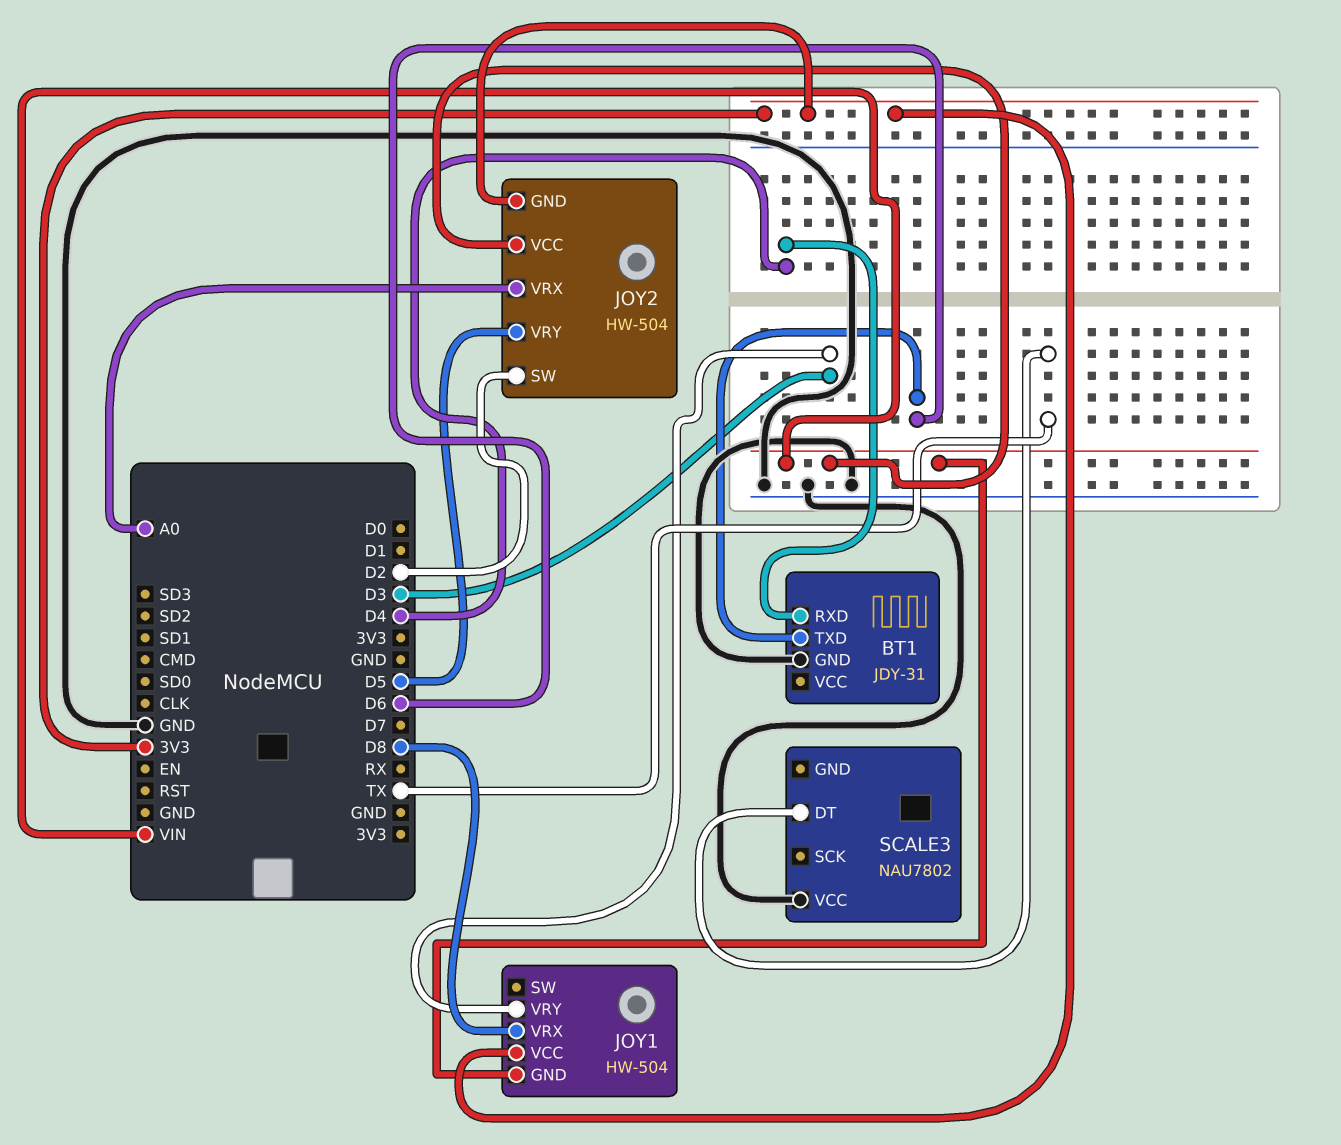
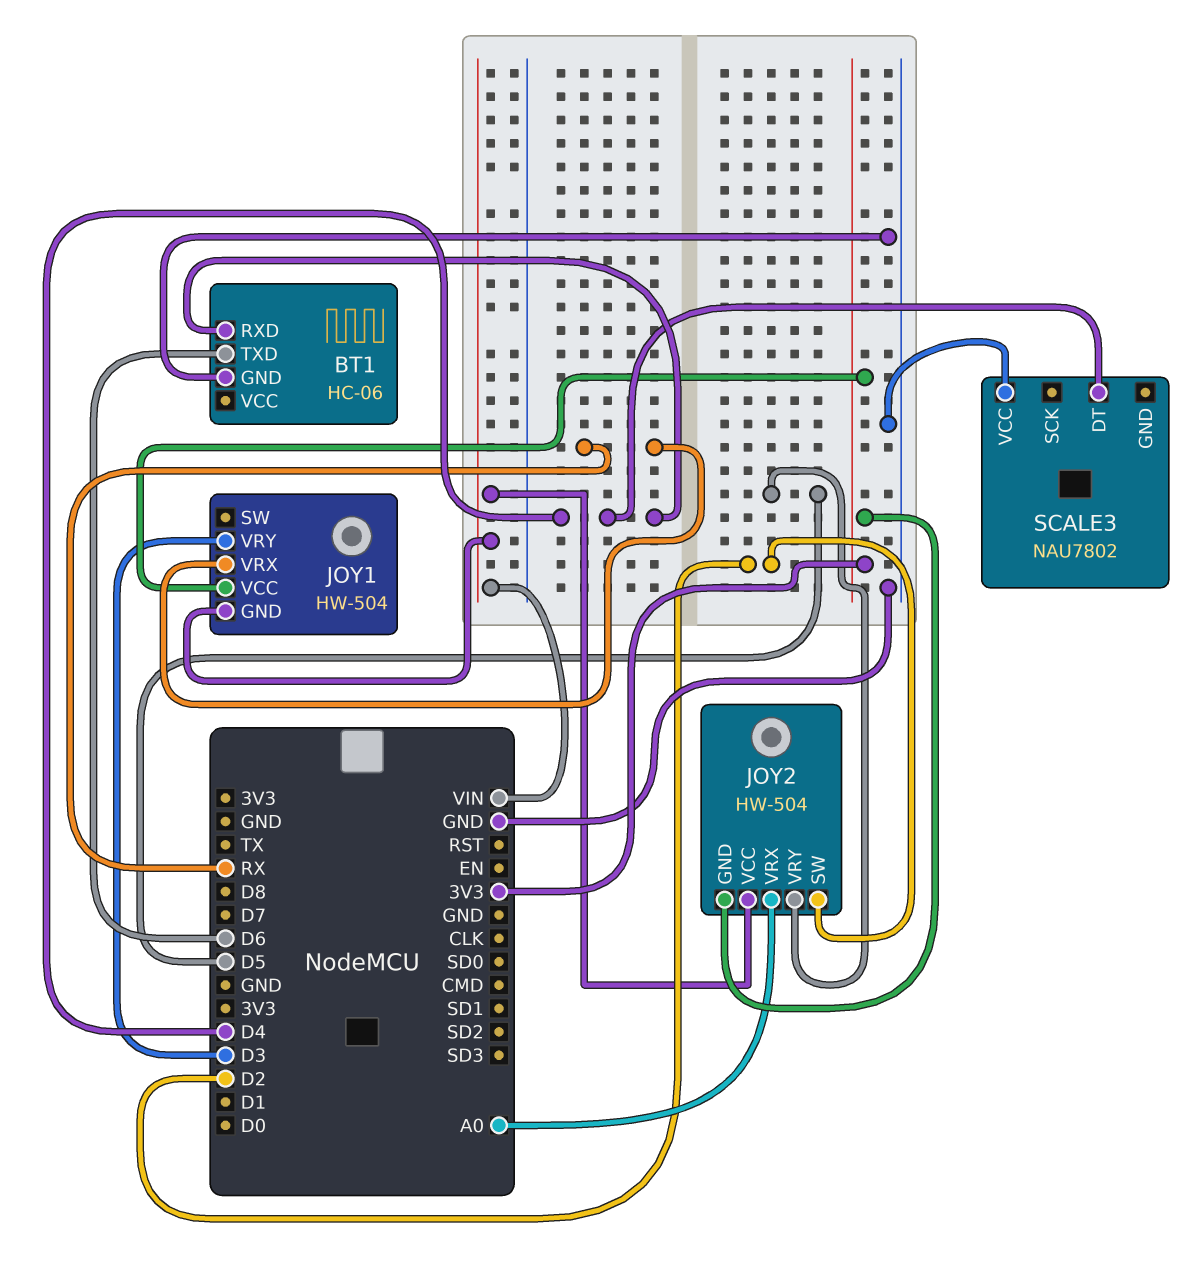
BT1: JDY-31 -> HC-06
JOY1 pin VRX: D8 -> RX
SCALE3 pin DT: TX -> D4

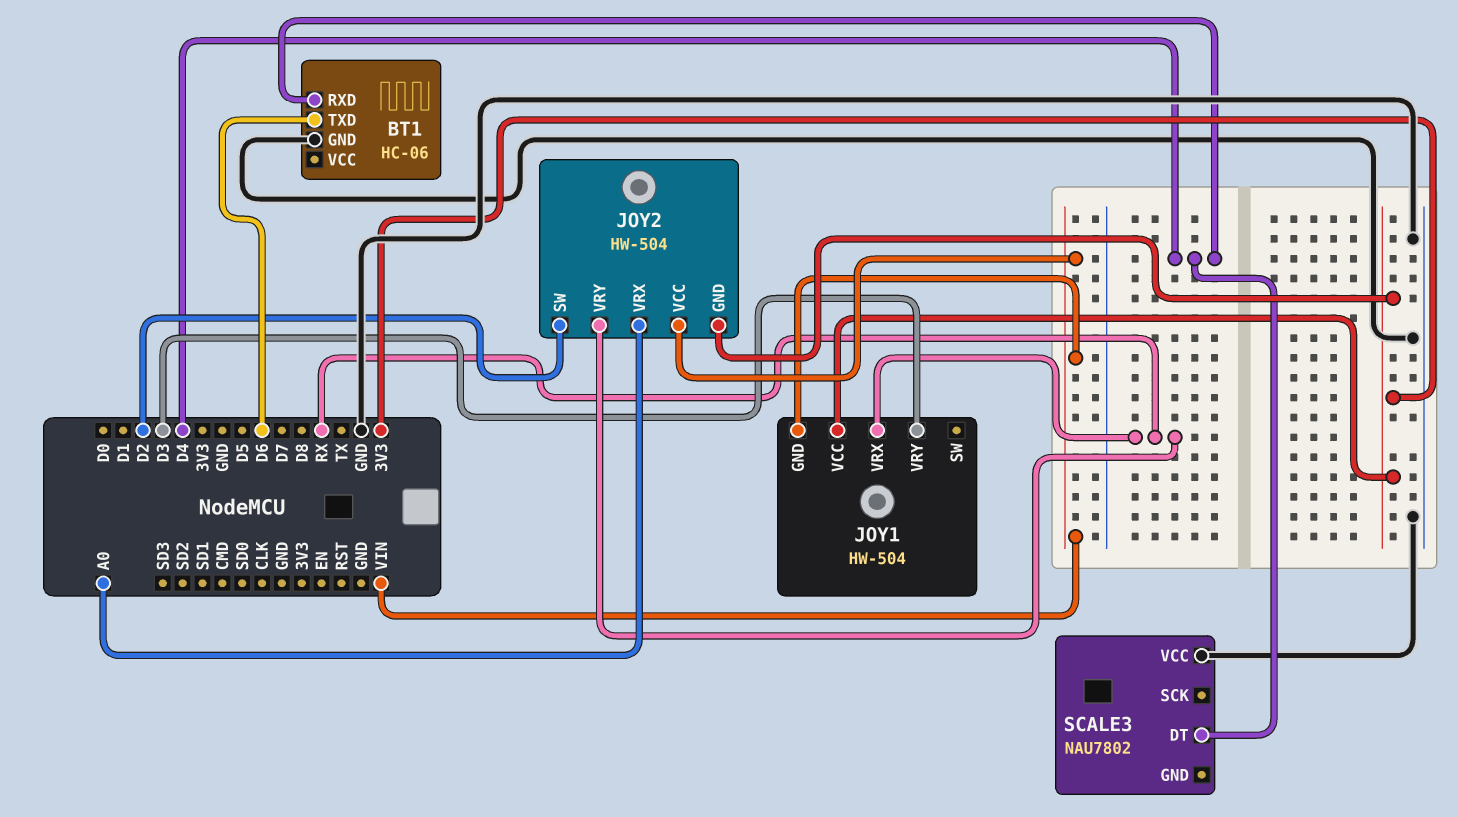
JOY2 pin VRY: D5 -> RX

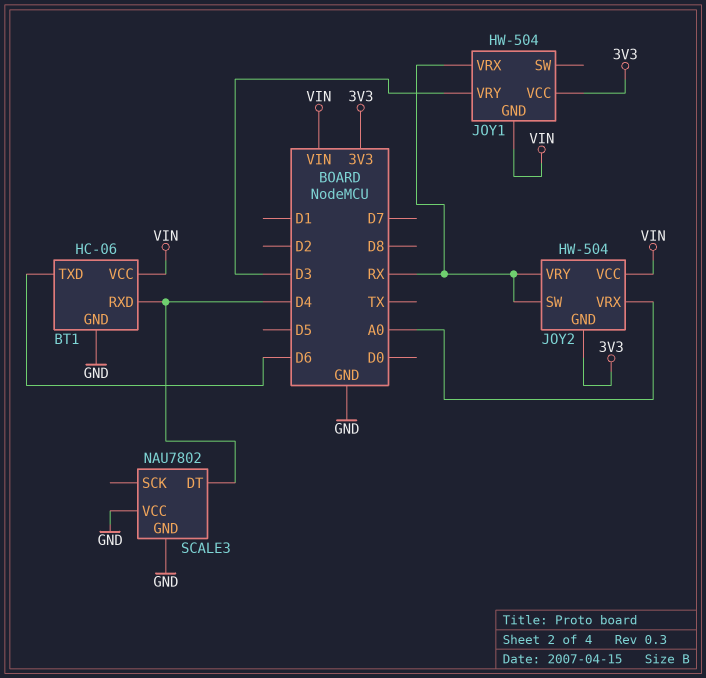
BT1 pin VCC: none -> VIN
JOY2 pin SW: D2 -> RX
SCALE3 pin GND: none -> GND

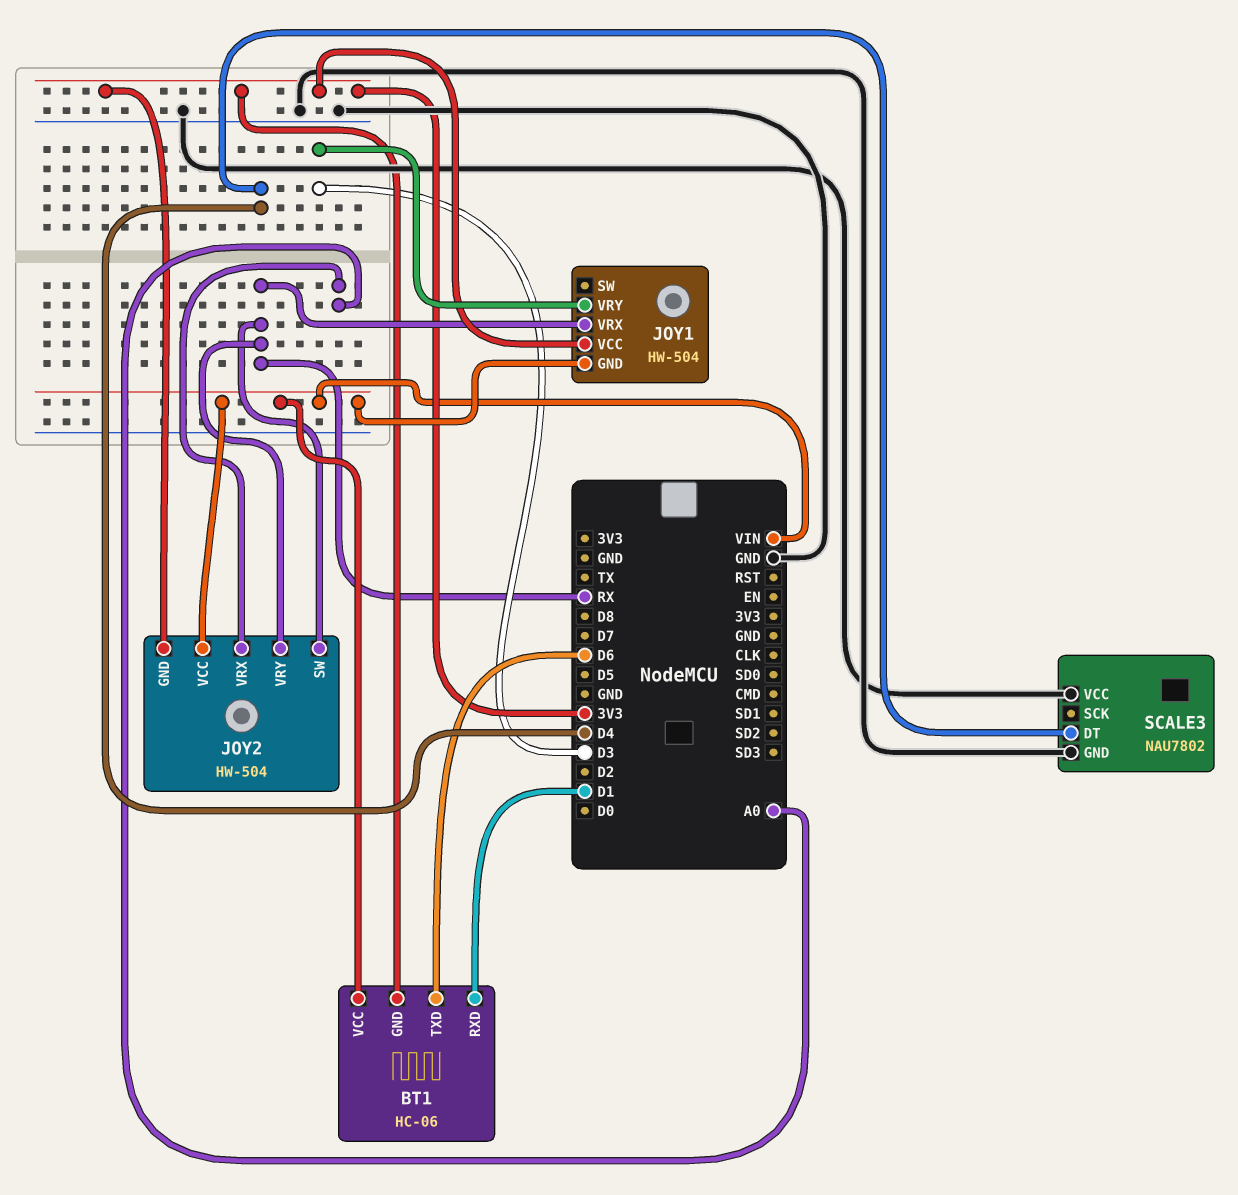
BT1 pin GND: GND -> 3V3
BT1 pin RXD: D4 -> D1

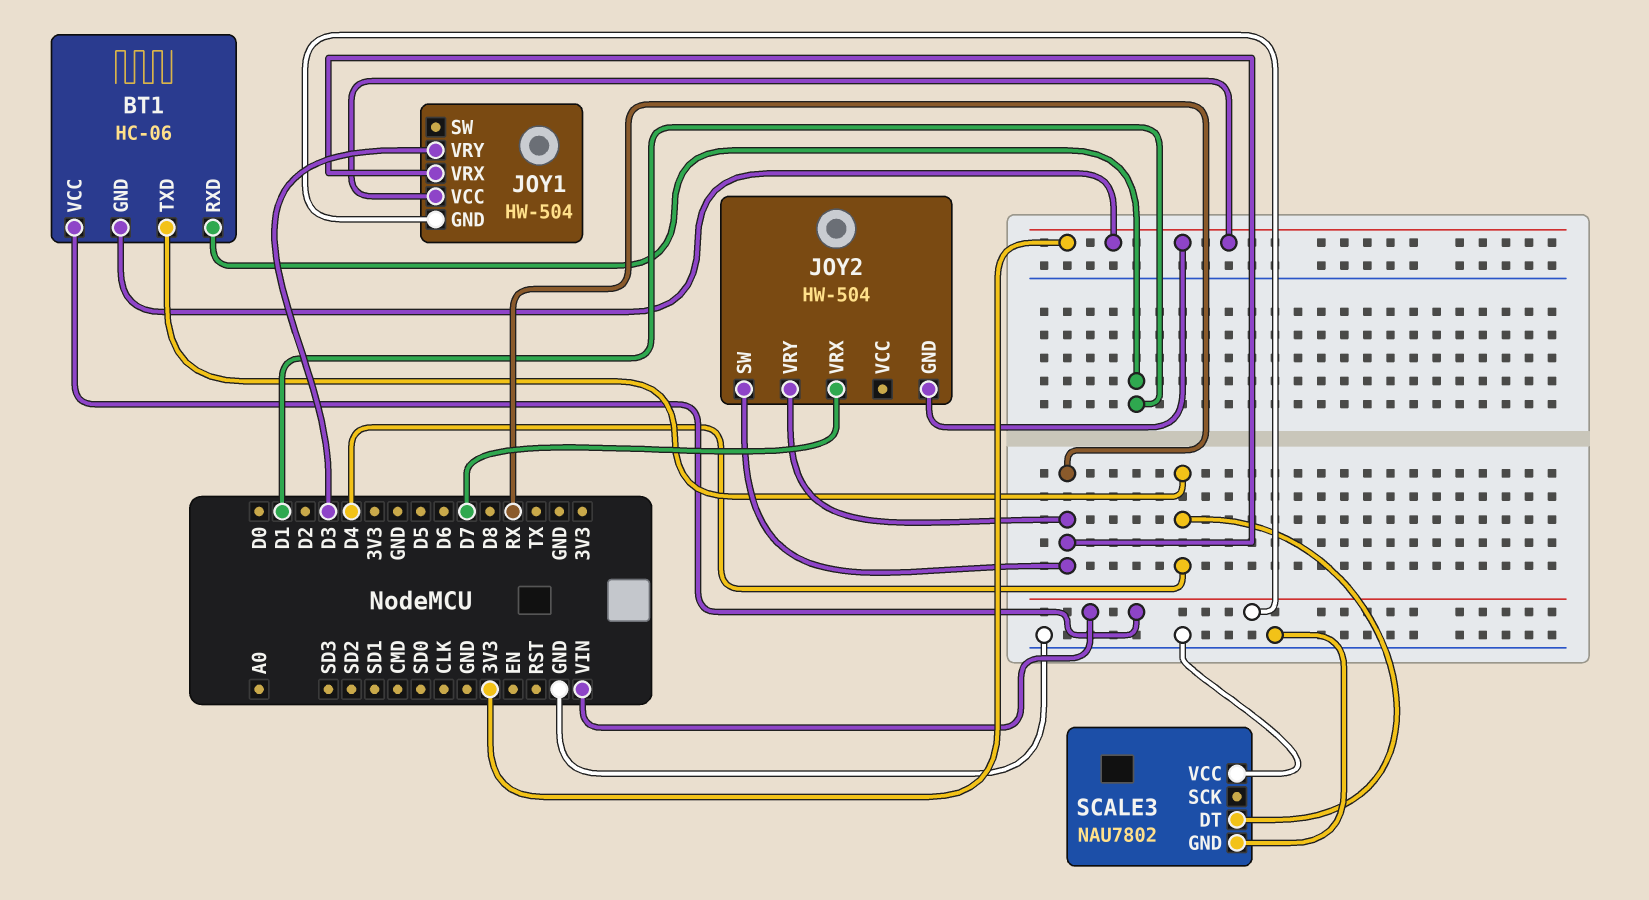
BT1 pin TXD: D6 -> D4
JOY2 pin VCC: VIN -> none
JOY2 pin VRX: A0 -> D7

